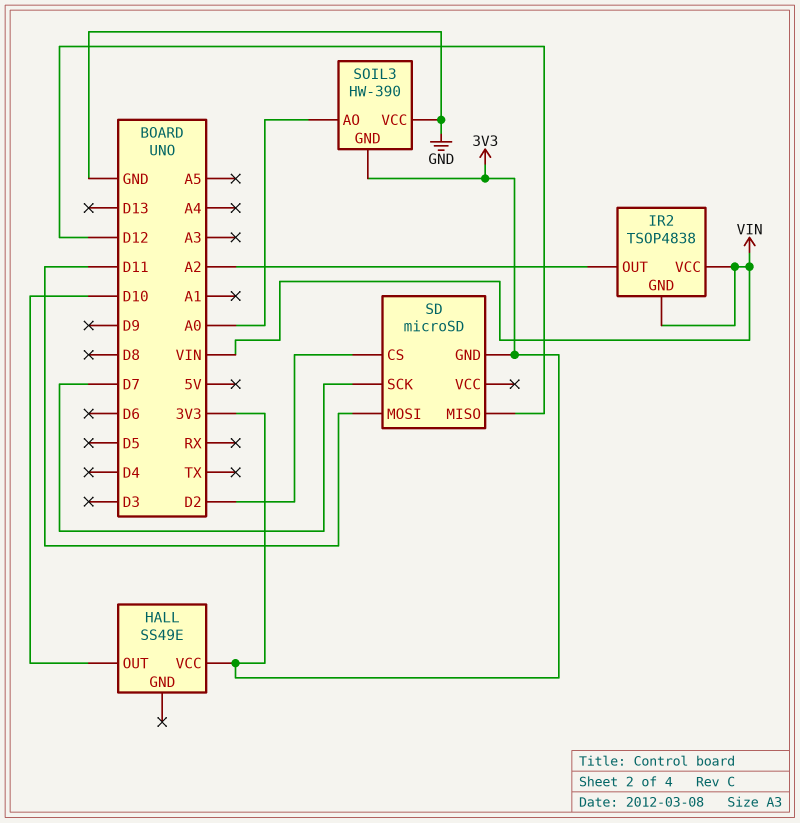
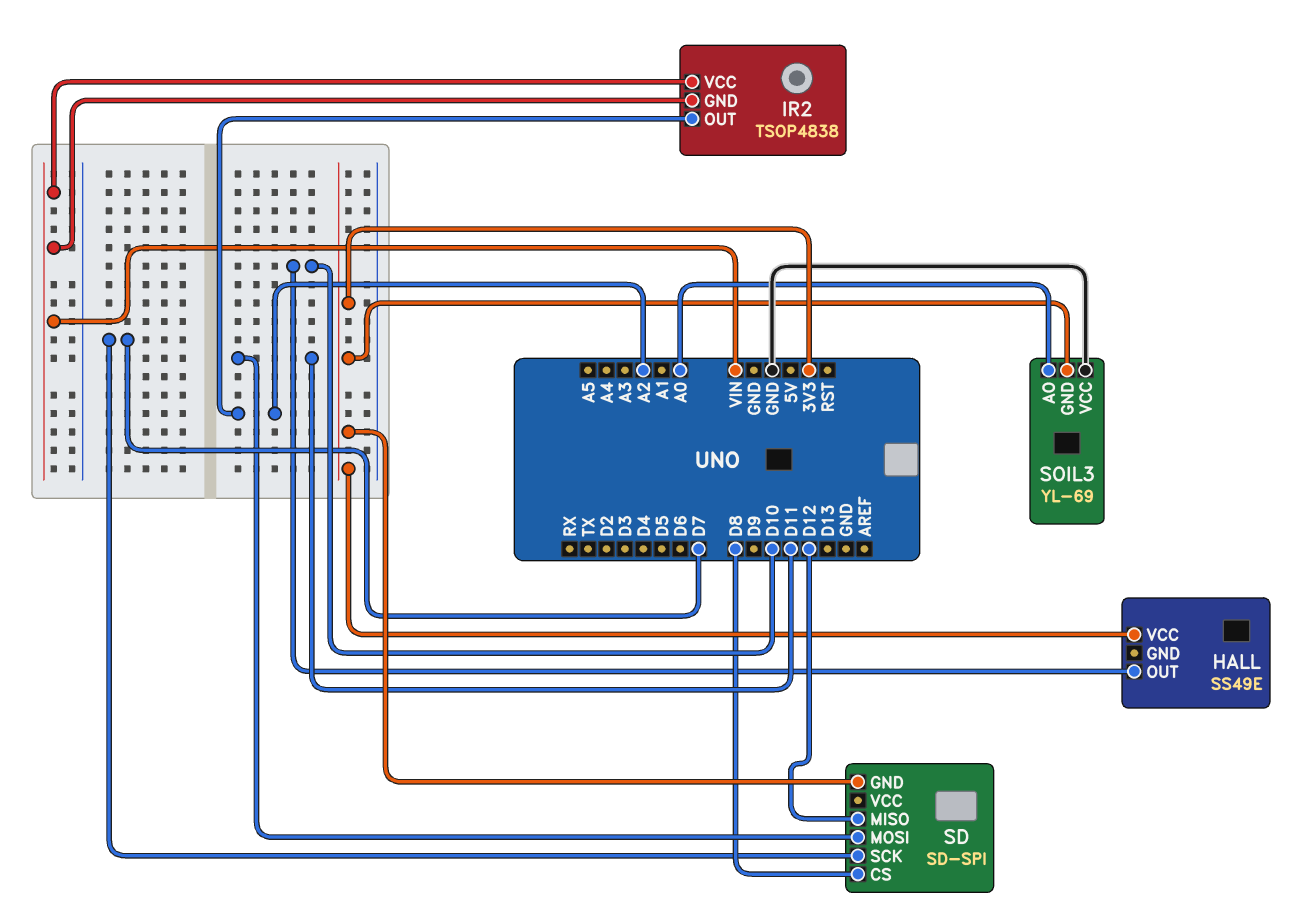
SD: microSD -> SD-SPI
SD pin CS: D2 -> D8
SOIL3: HW-390 -> YL-69

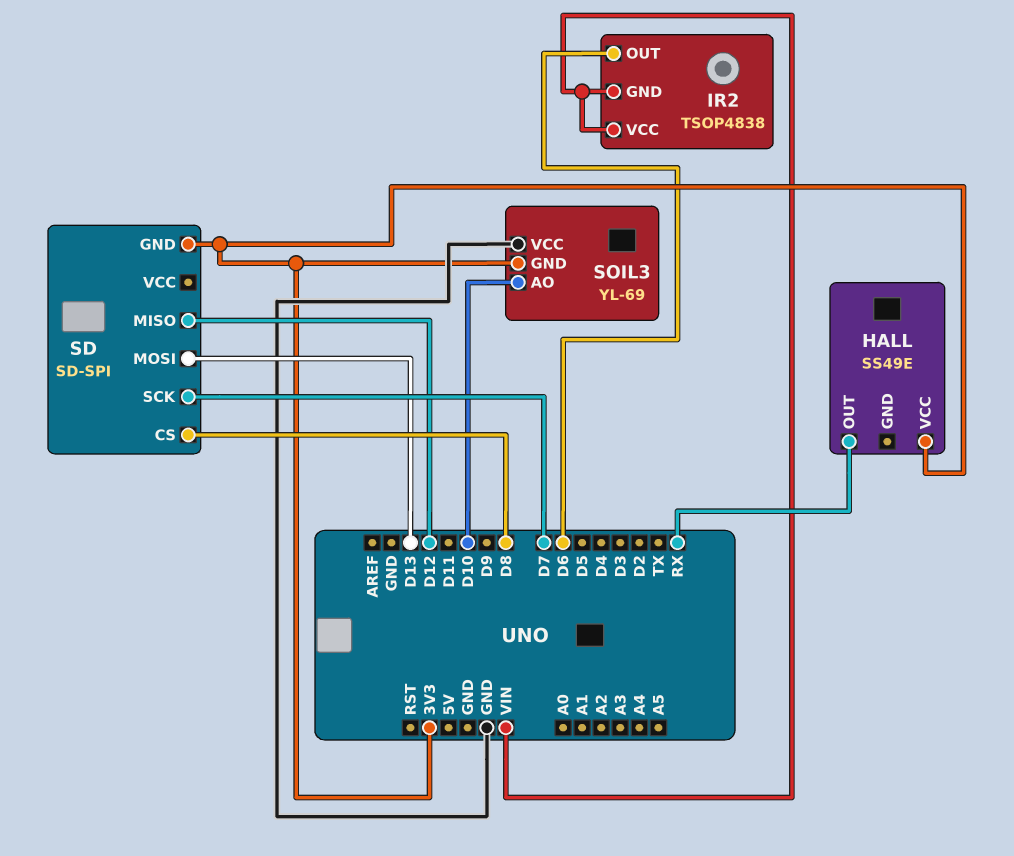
HALL pin OUT: D10 -> RX
IR2 pin OUT: A2 -> D6
SD pin MOSI: D11 -> D13
SOIL3 pin AO: A0 -> D10

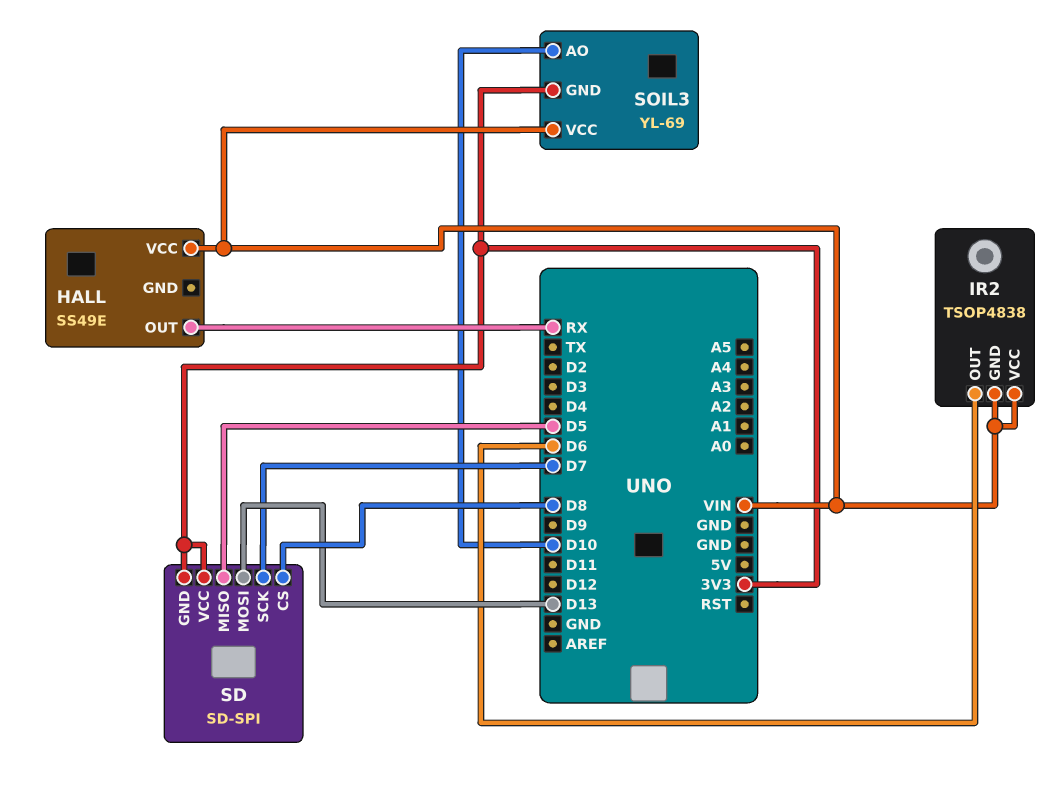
HALL pin VCC: 3V3 -> VIN
SD pin MISO: D12 -> D5
SD pin VCC: none -> 3V3
SOIL3 pin VCC: GND -> VIN

